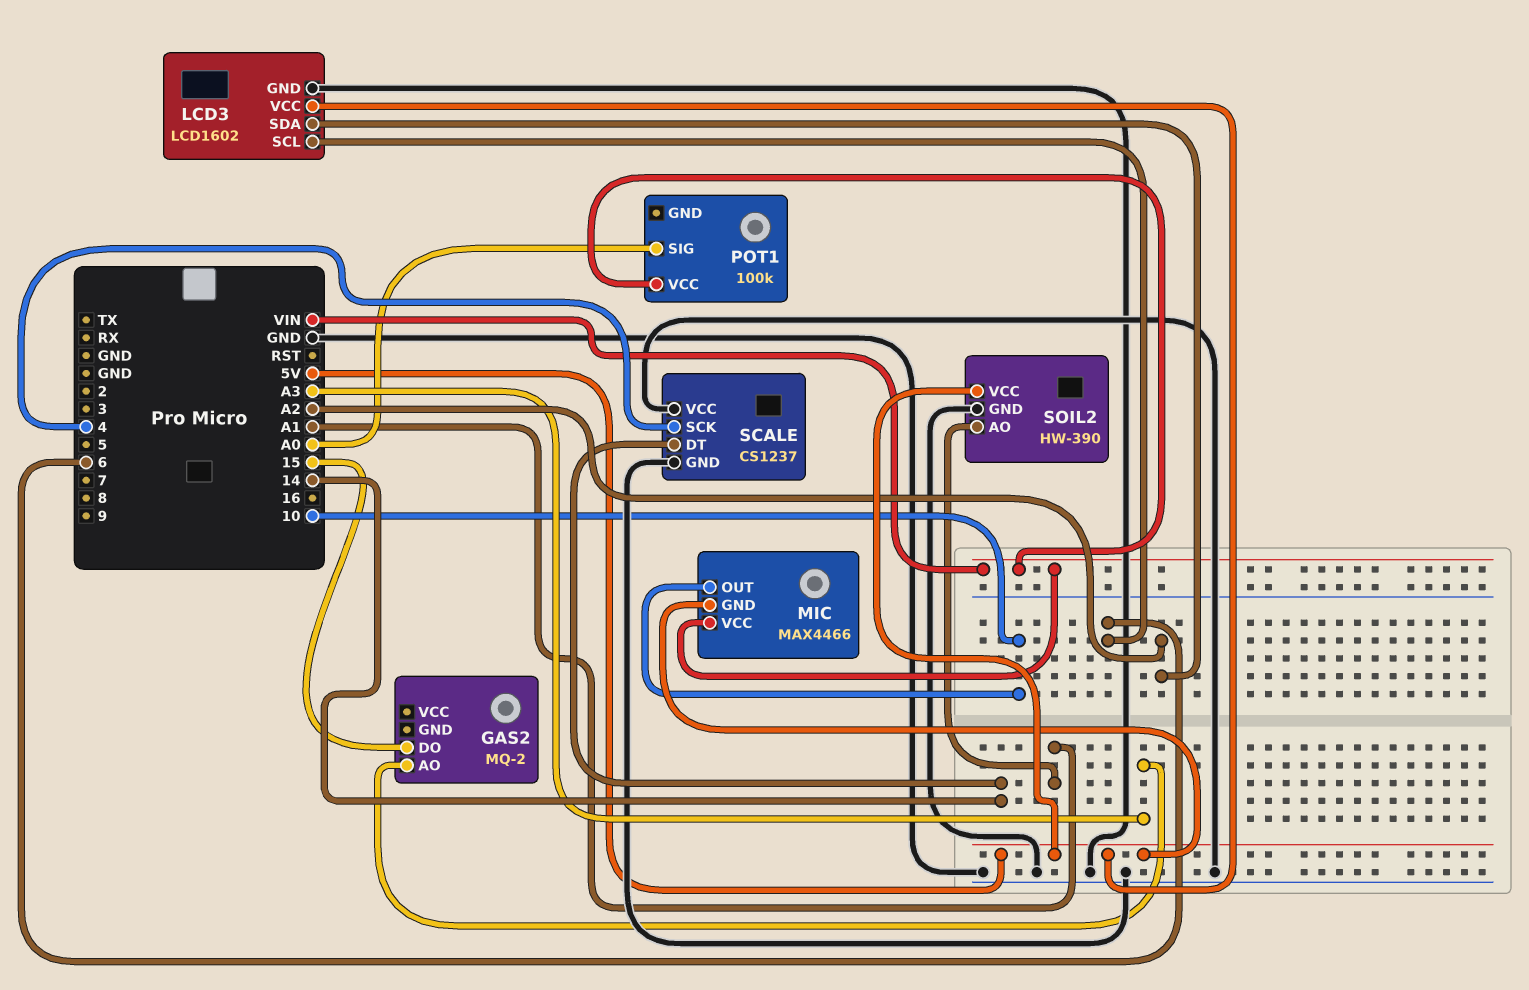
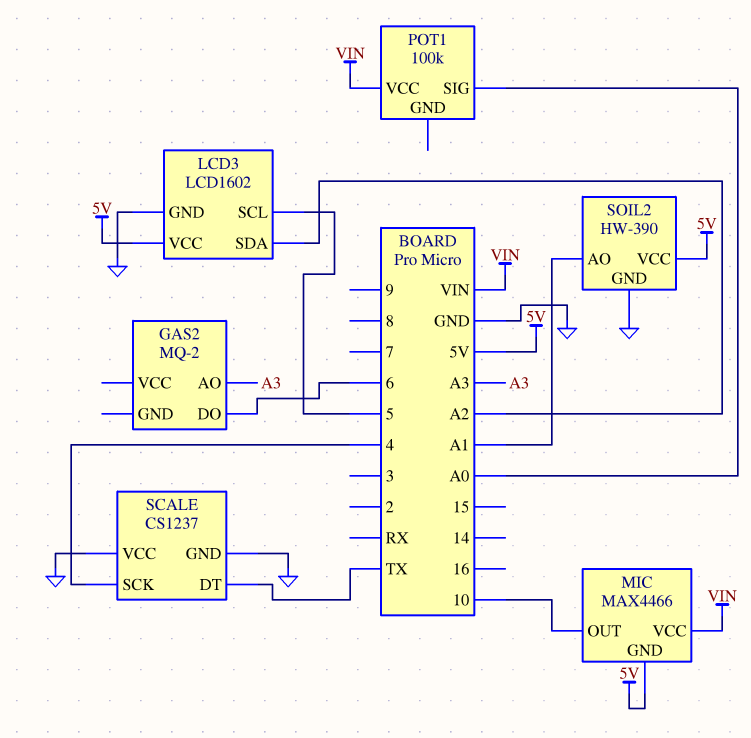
GAS2 pin DO: 15 -> 6
LCD3 pin SCL: 6 -> 5
SCALE pin DT: 14 -> TX

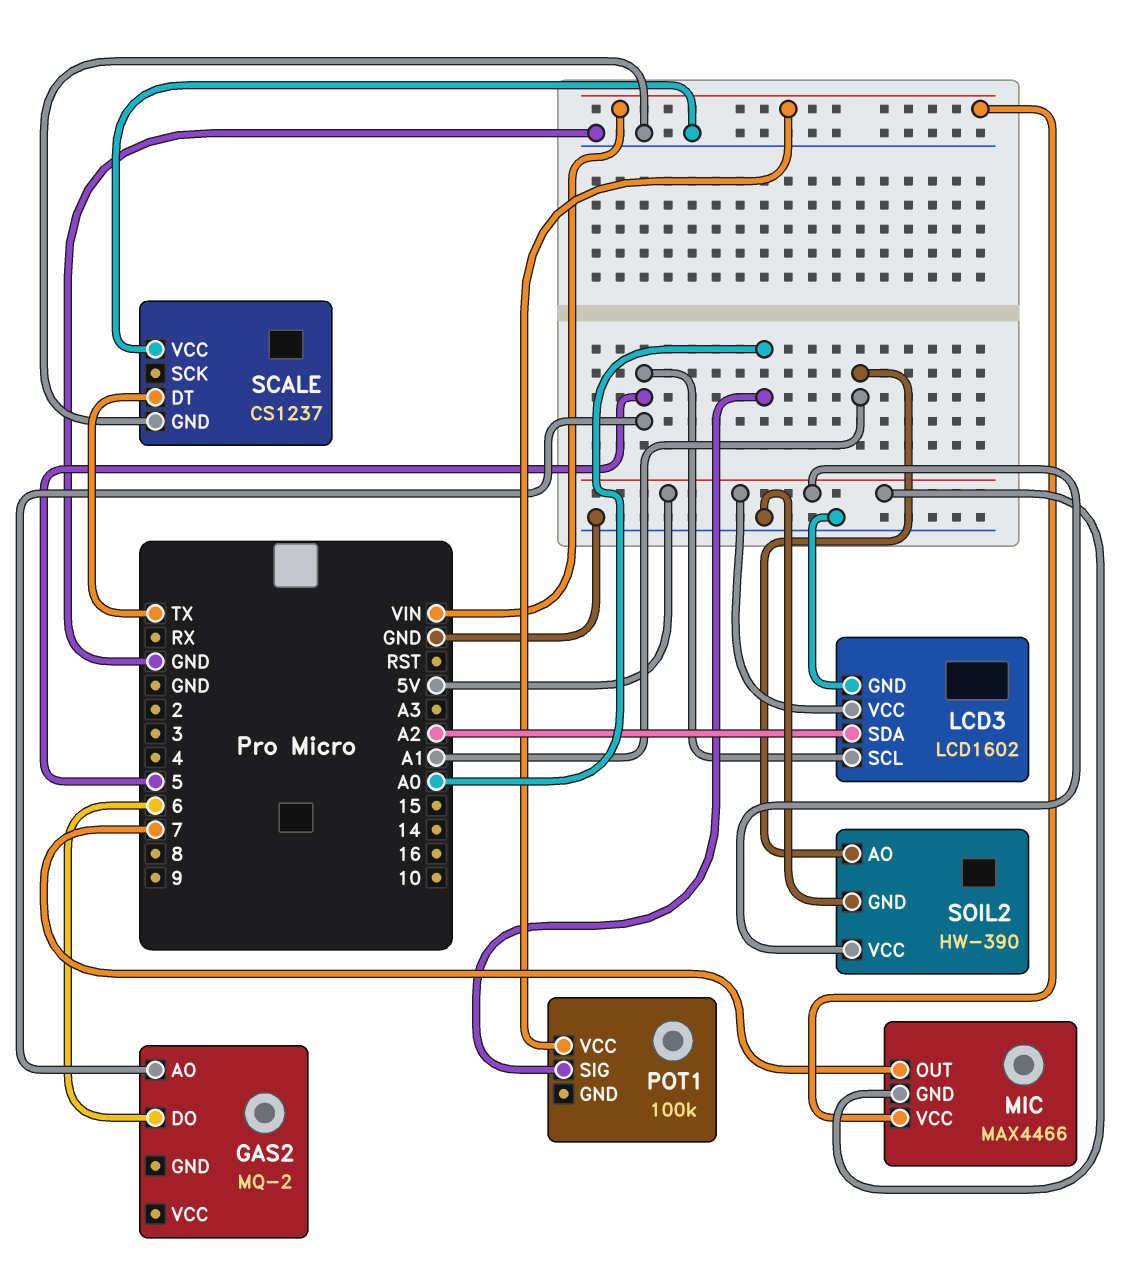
GAS2 pin AO: A3 -> 5
MIC pin OUT: 10 -> 7
SCALE pin SCK: 4 -> none

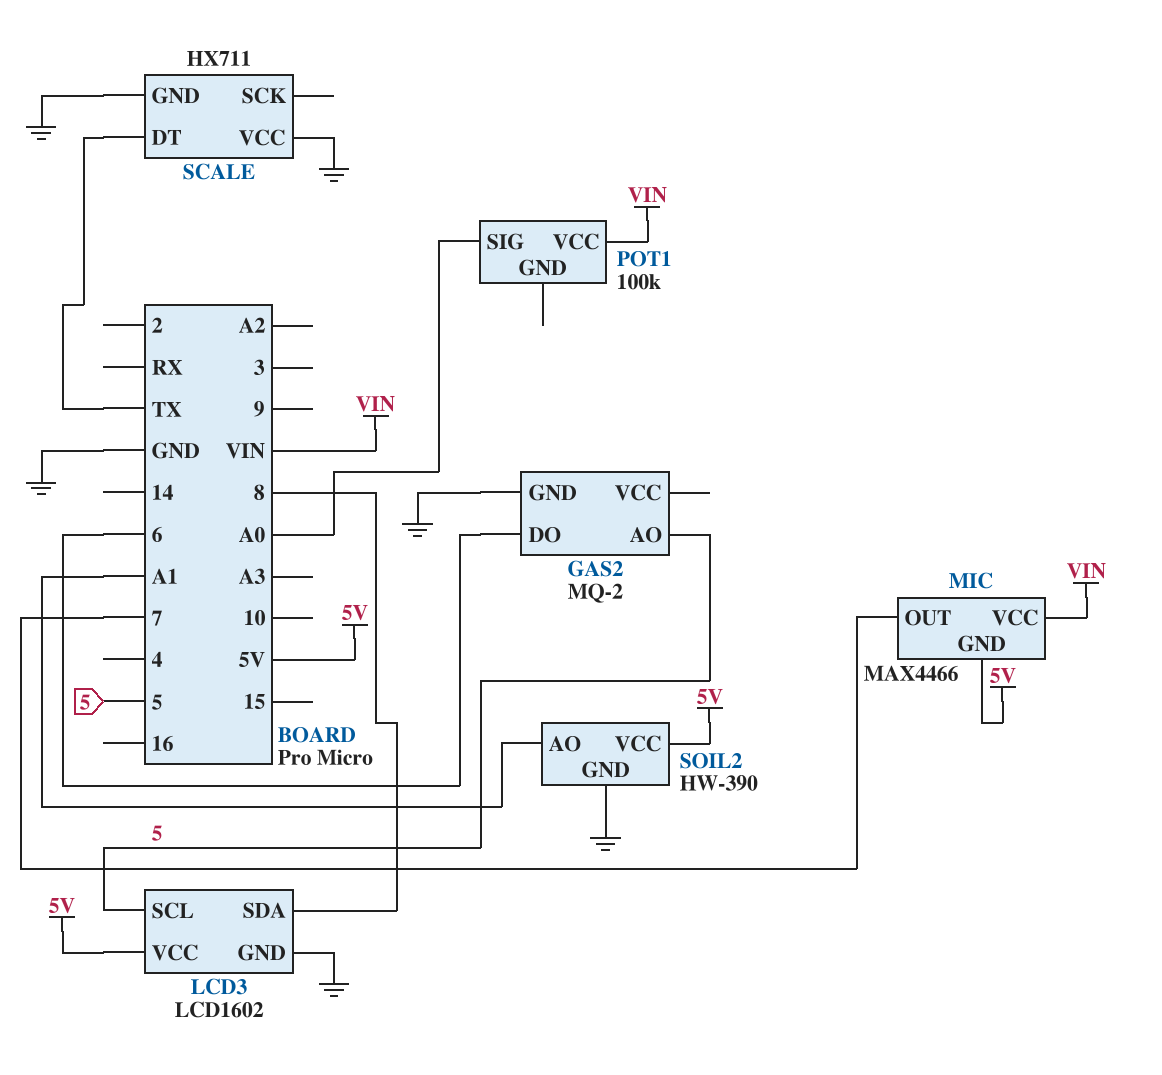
GAS2 pin GND: none -> GND
LCD3 pin SDA: A2 -> 8
SCALE: CS1237 -> HX711

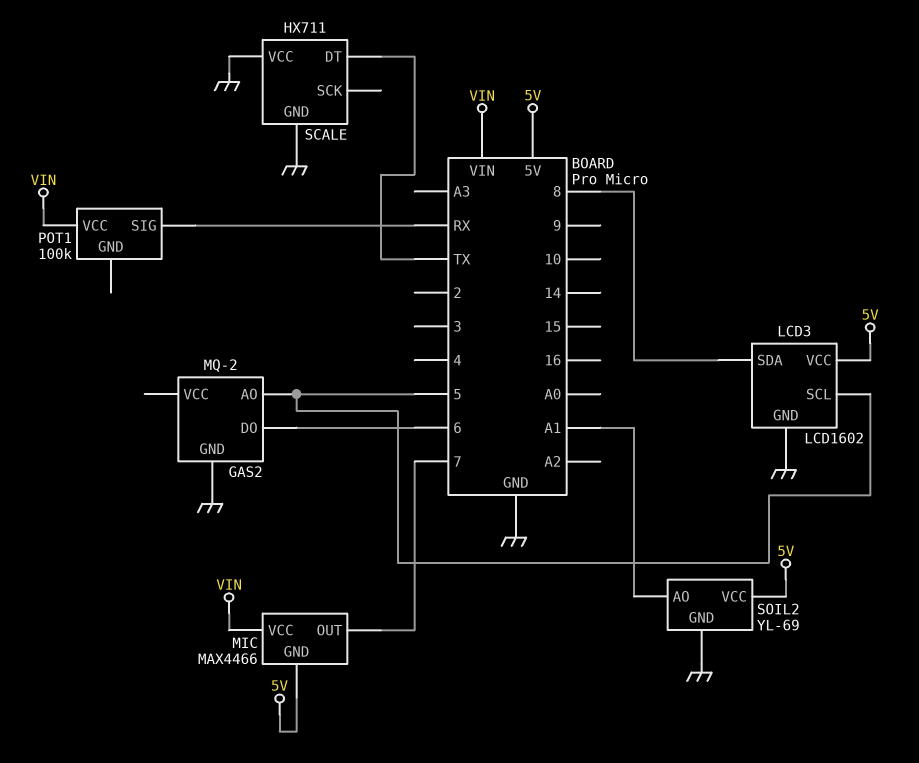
POT1 pin SIG: A0 -> RX
SOIL2: HW-390 -> YL-69

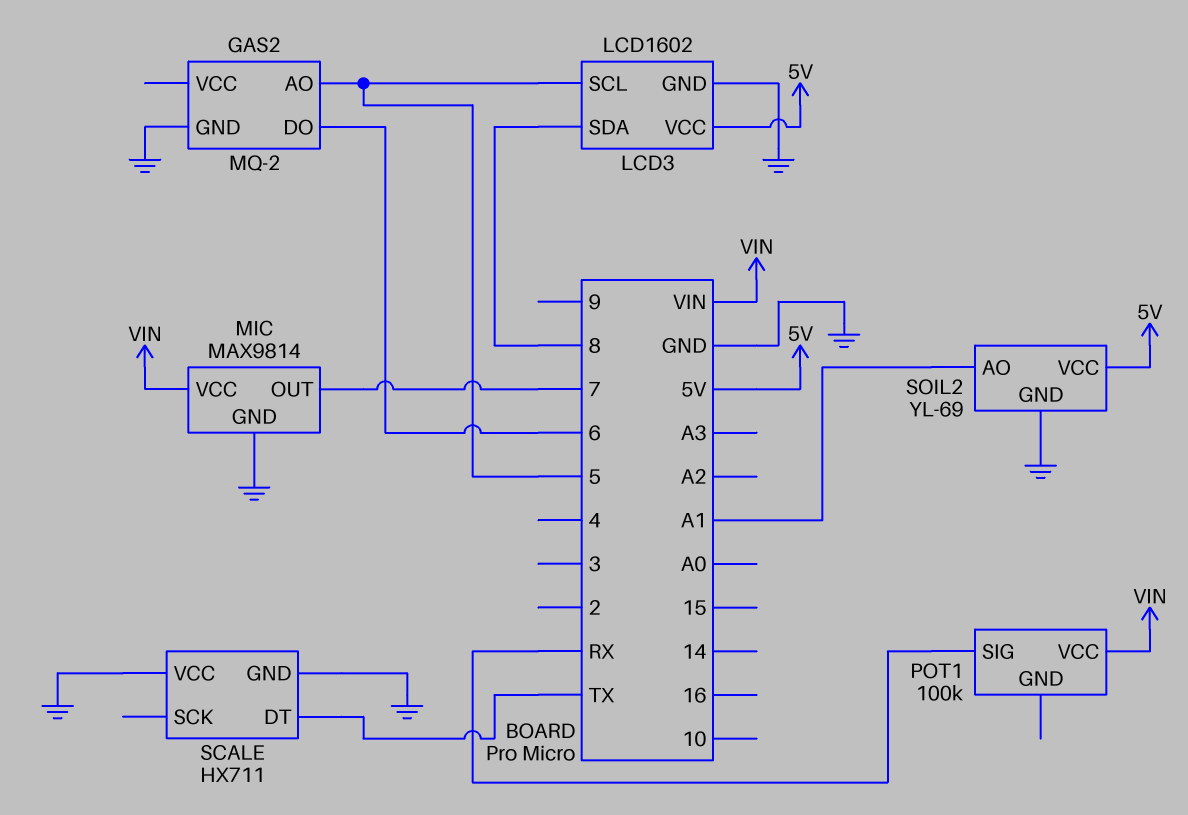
MIC: MAX4466 -> MAX9814
MIC pin GND: 5V -> GND

